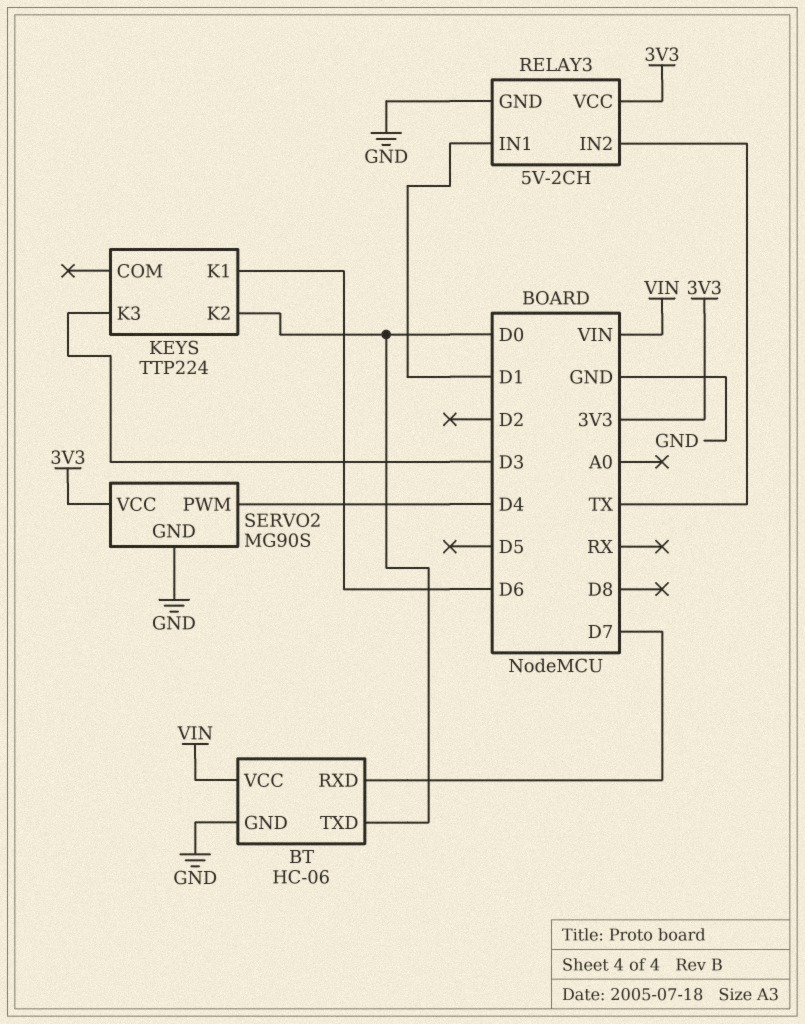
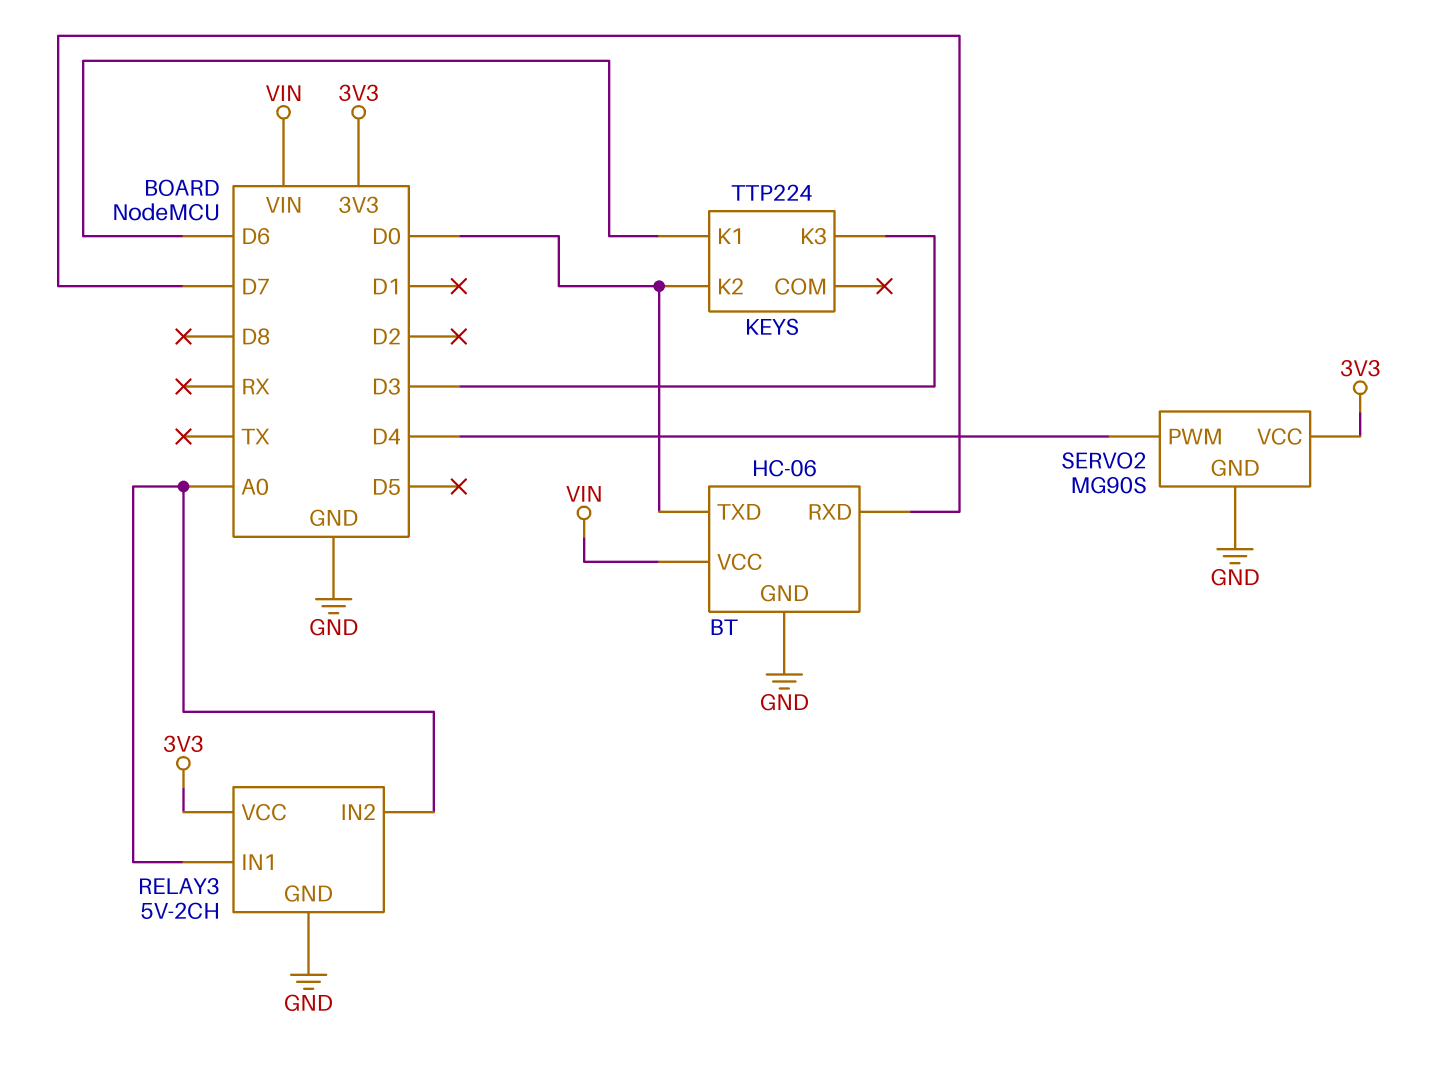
RELAY3 pin IN1: D1 -> A0
RELAY3 pin IN2: TX -> A0

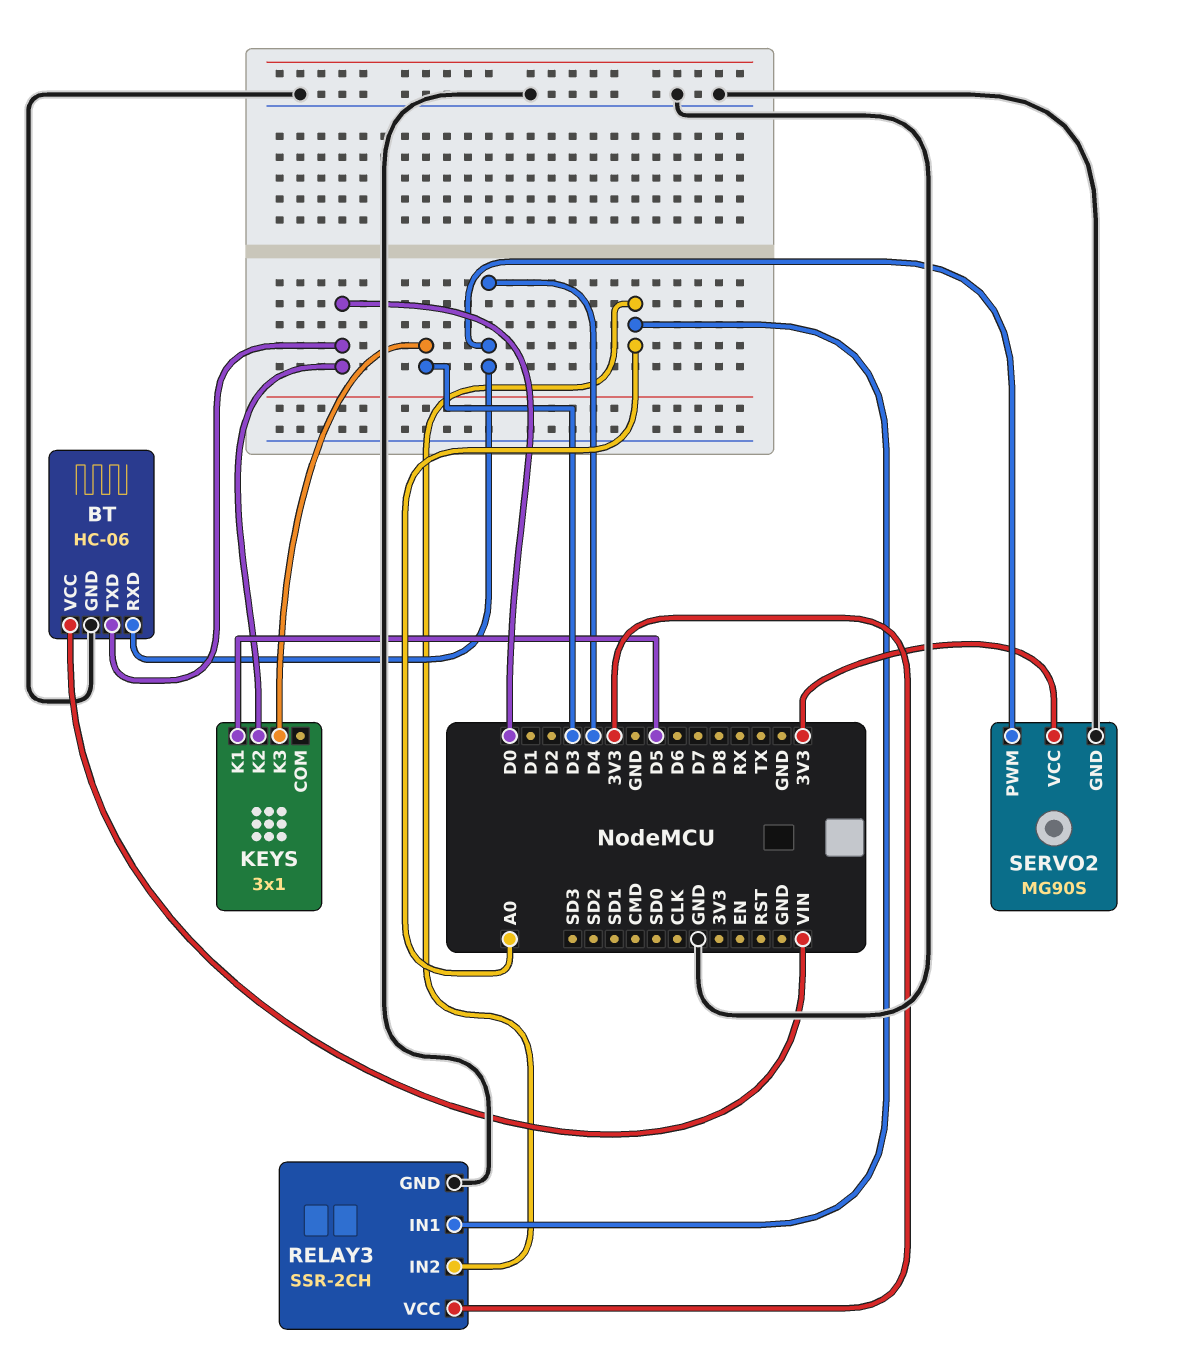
BT pin RXD: D7 -> D4
KEYS: TTP224 -> 3x1
KEYS pin K1: D6 -> D5
RELAY3: 5V-2CH -> SSR-2CH

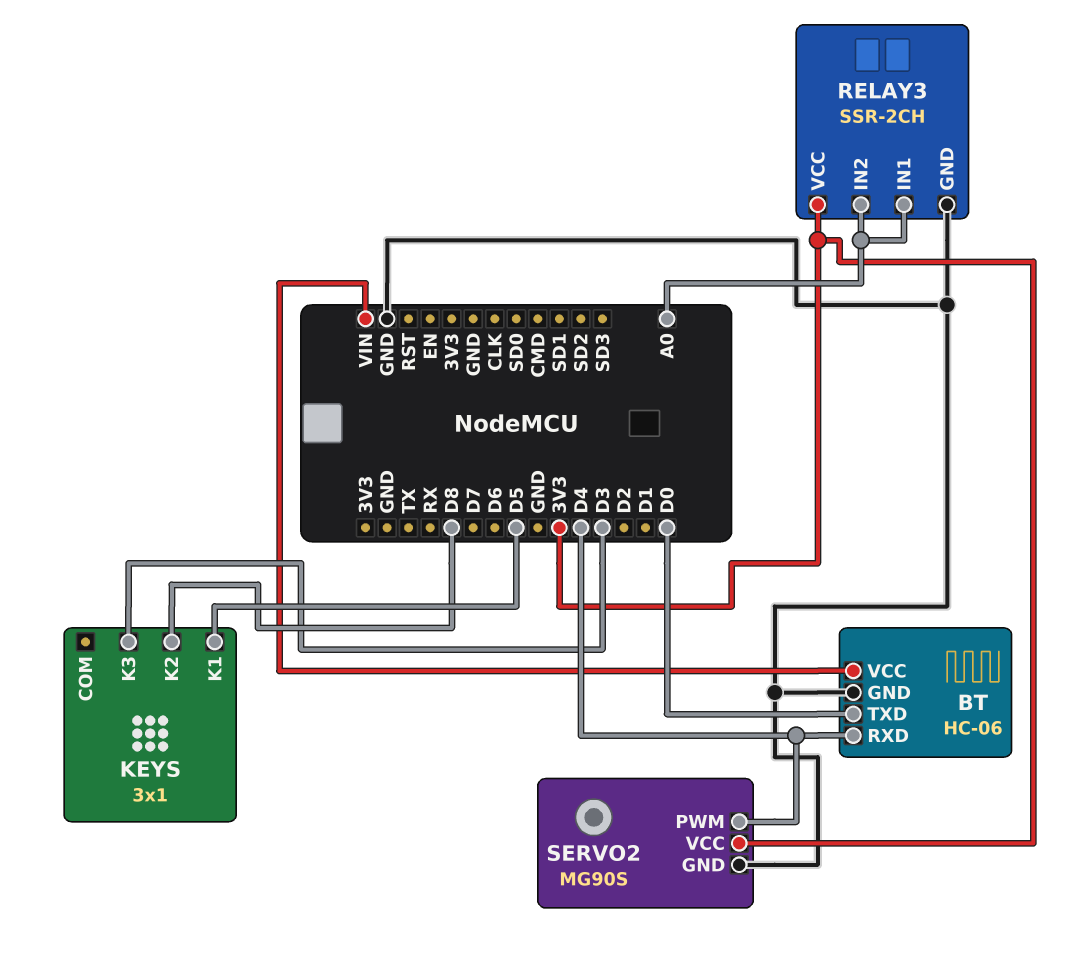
KEYS pin K2: D0 -> D8

